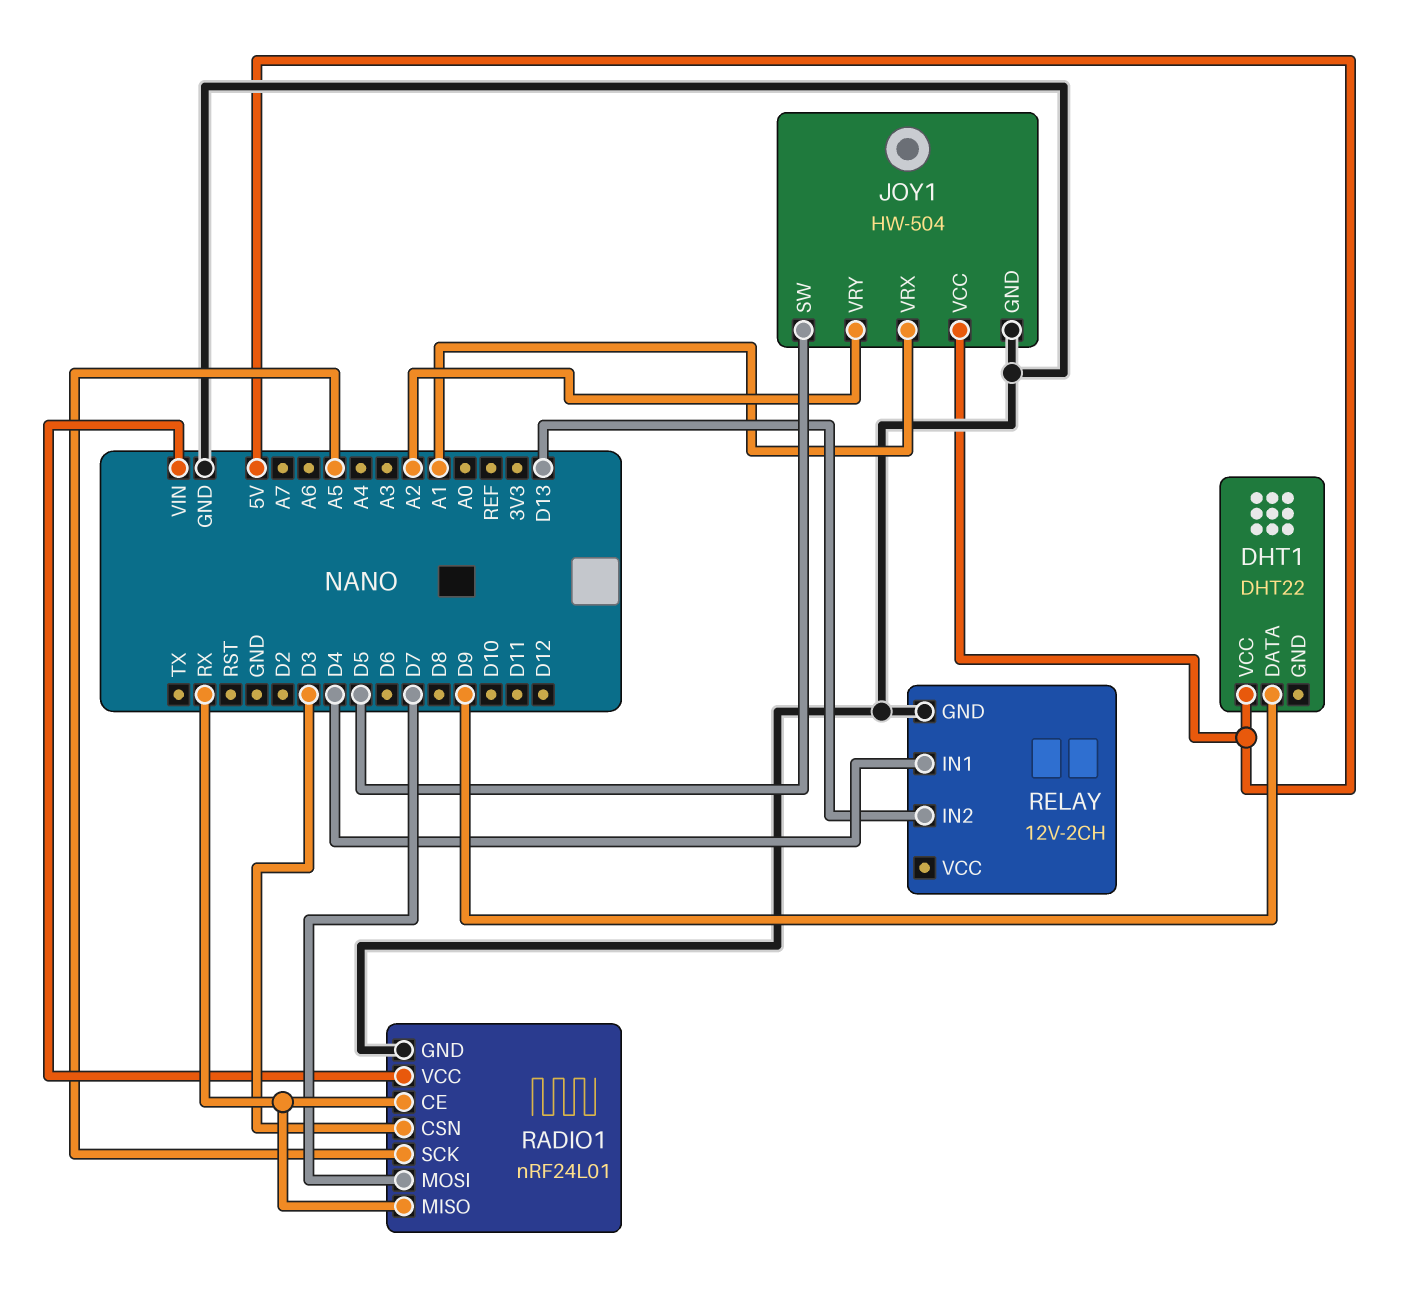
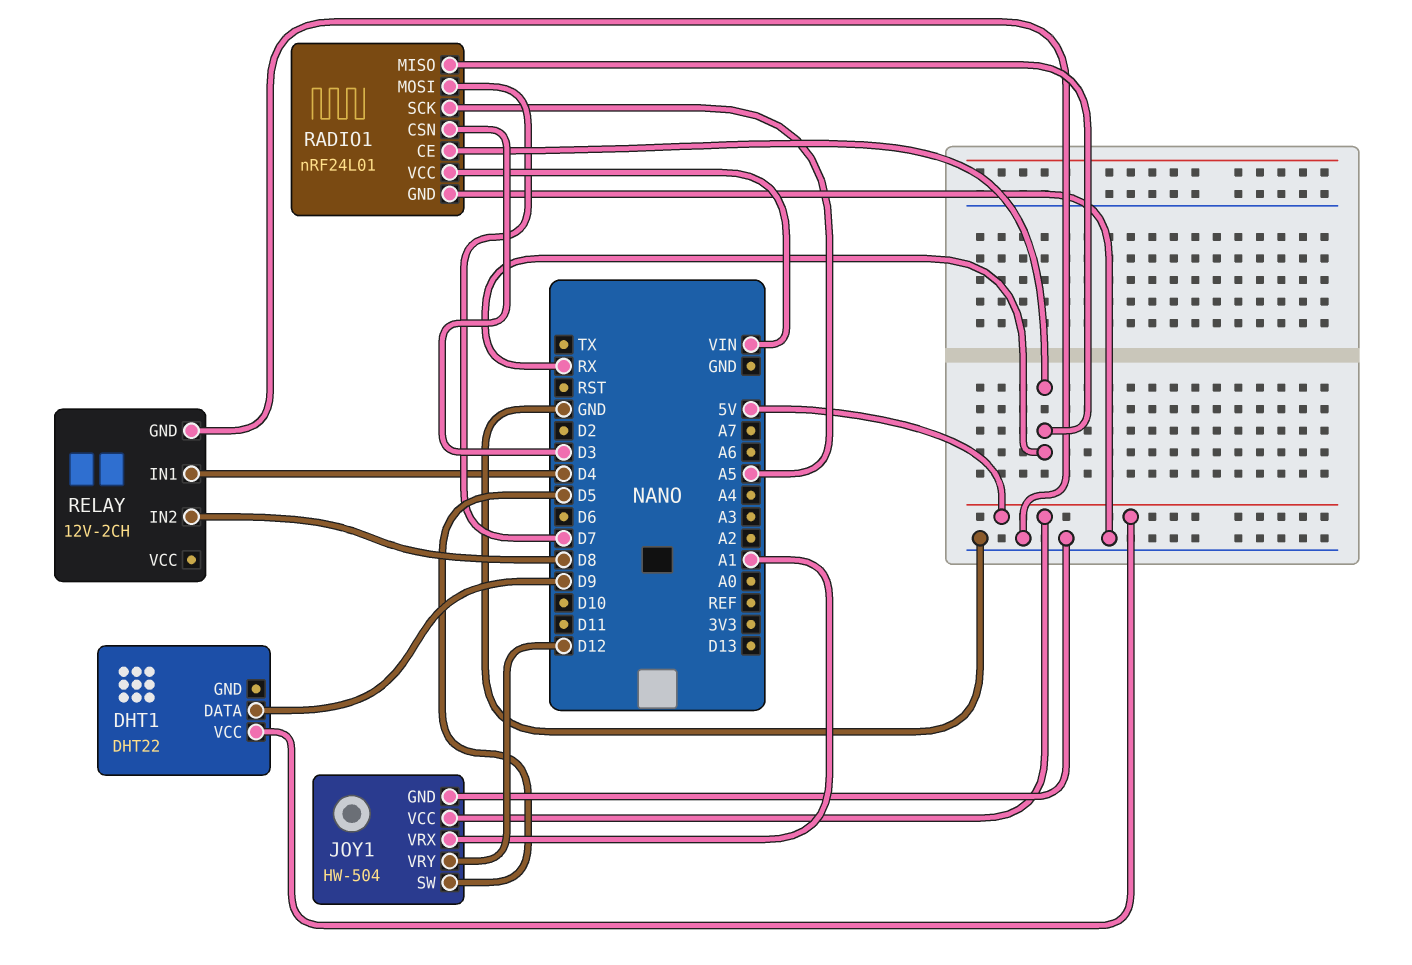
JOY1 pin VRY: A2 -> D12
RELAY pin IN2: D13 -> D8

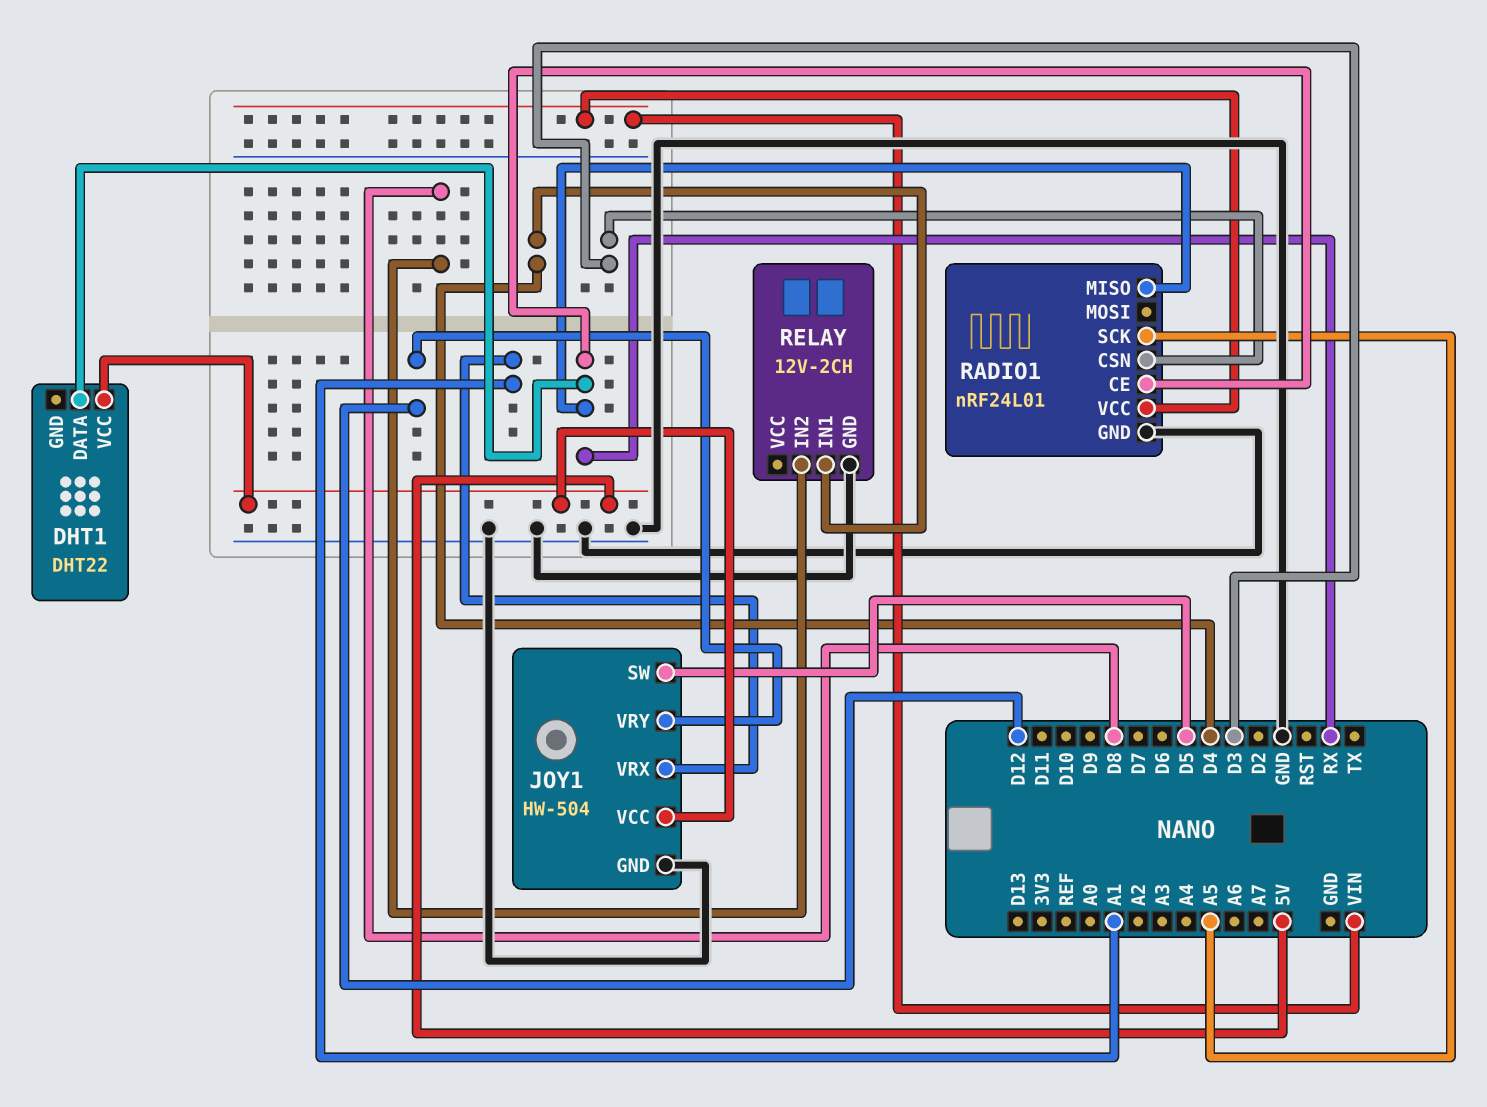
DHT1 pin DATA: D9 -> RX
RADIO1 pin MOSI: D7 -> none

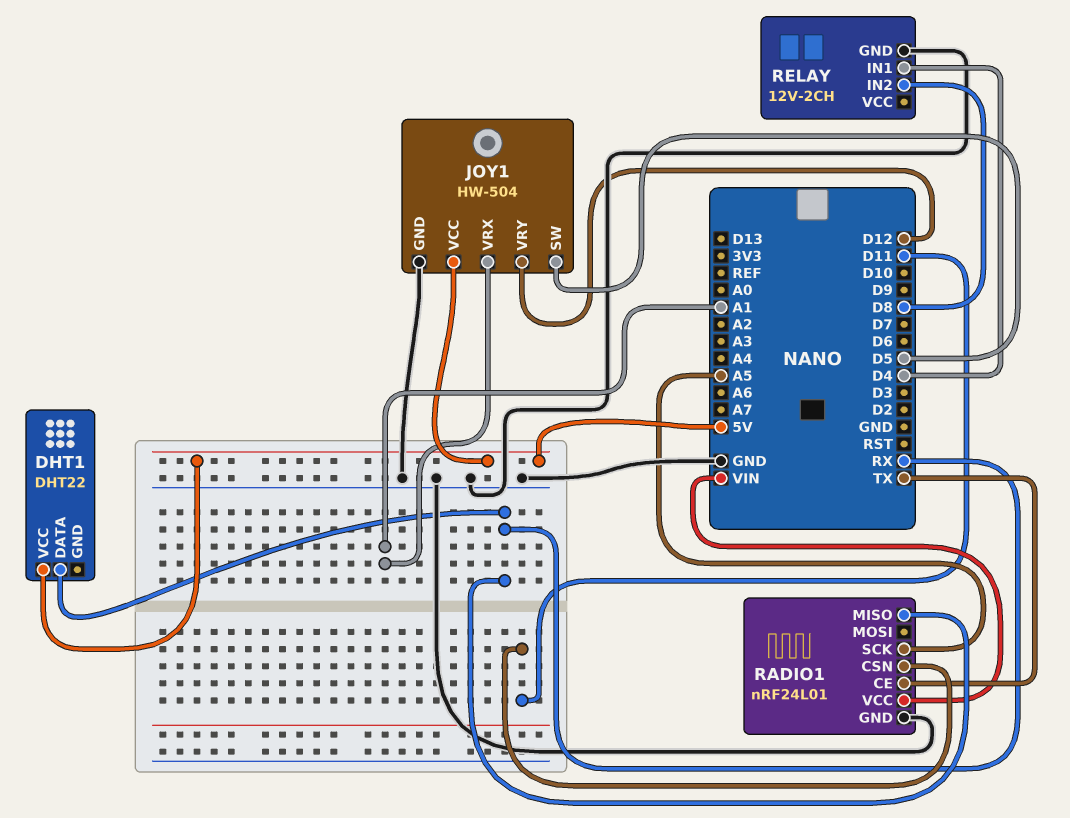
RADIO1 pin CE: RX -> TX
RADIO1 pin CSN: D3 -> D11

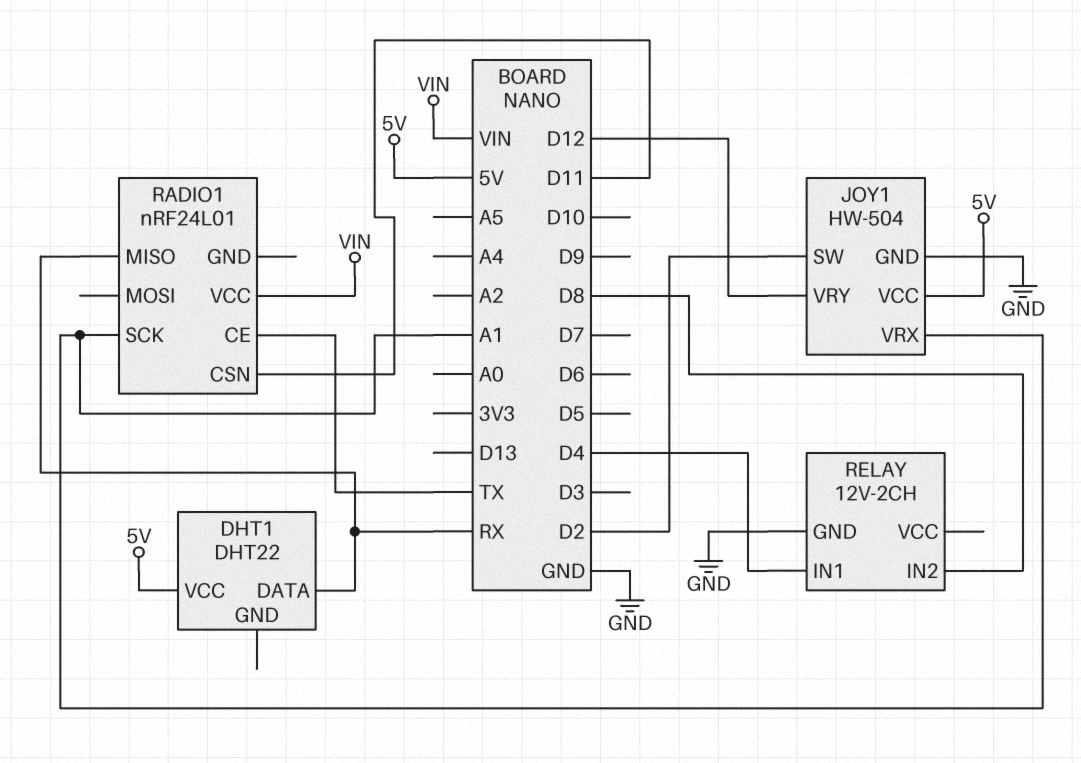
JOY1 pin SW: D5 -> D2
RADIO1 pin GND: GND -> none
RADIO1 pin SCK: A5 -> A1

